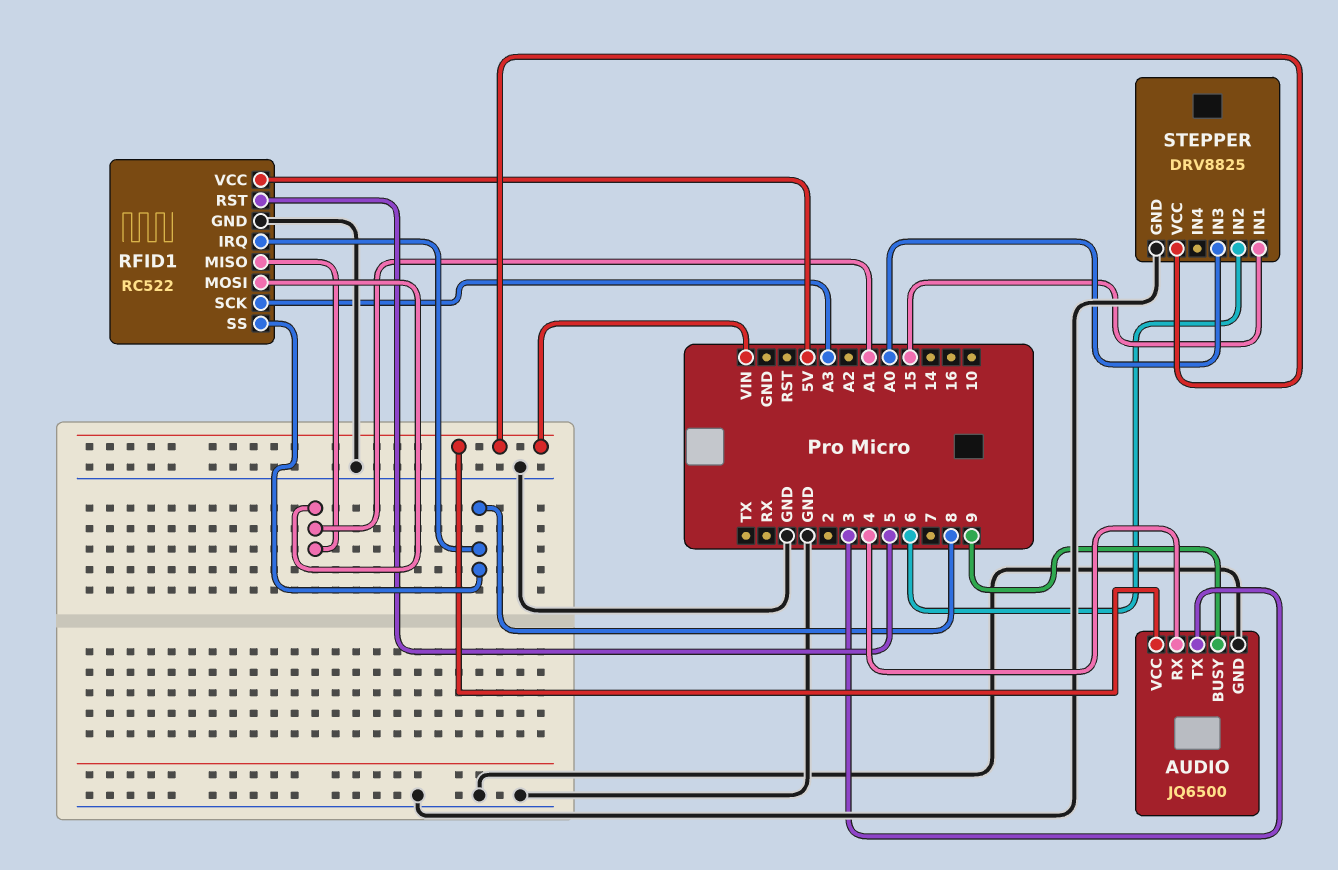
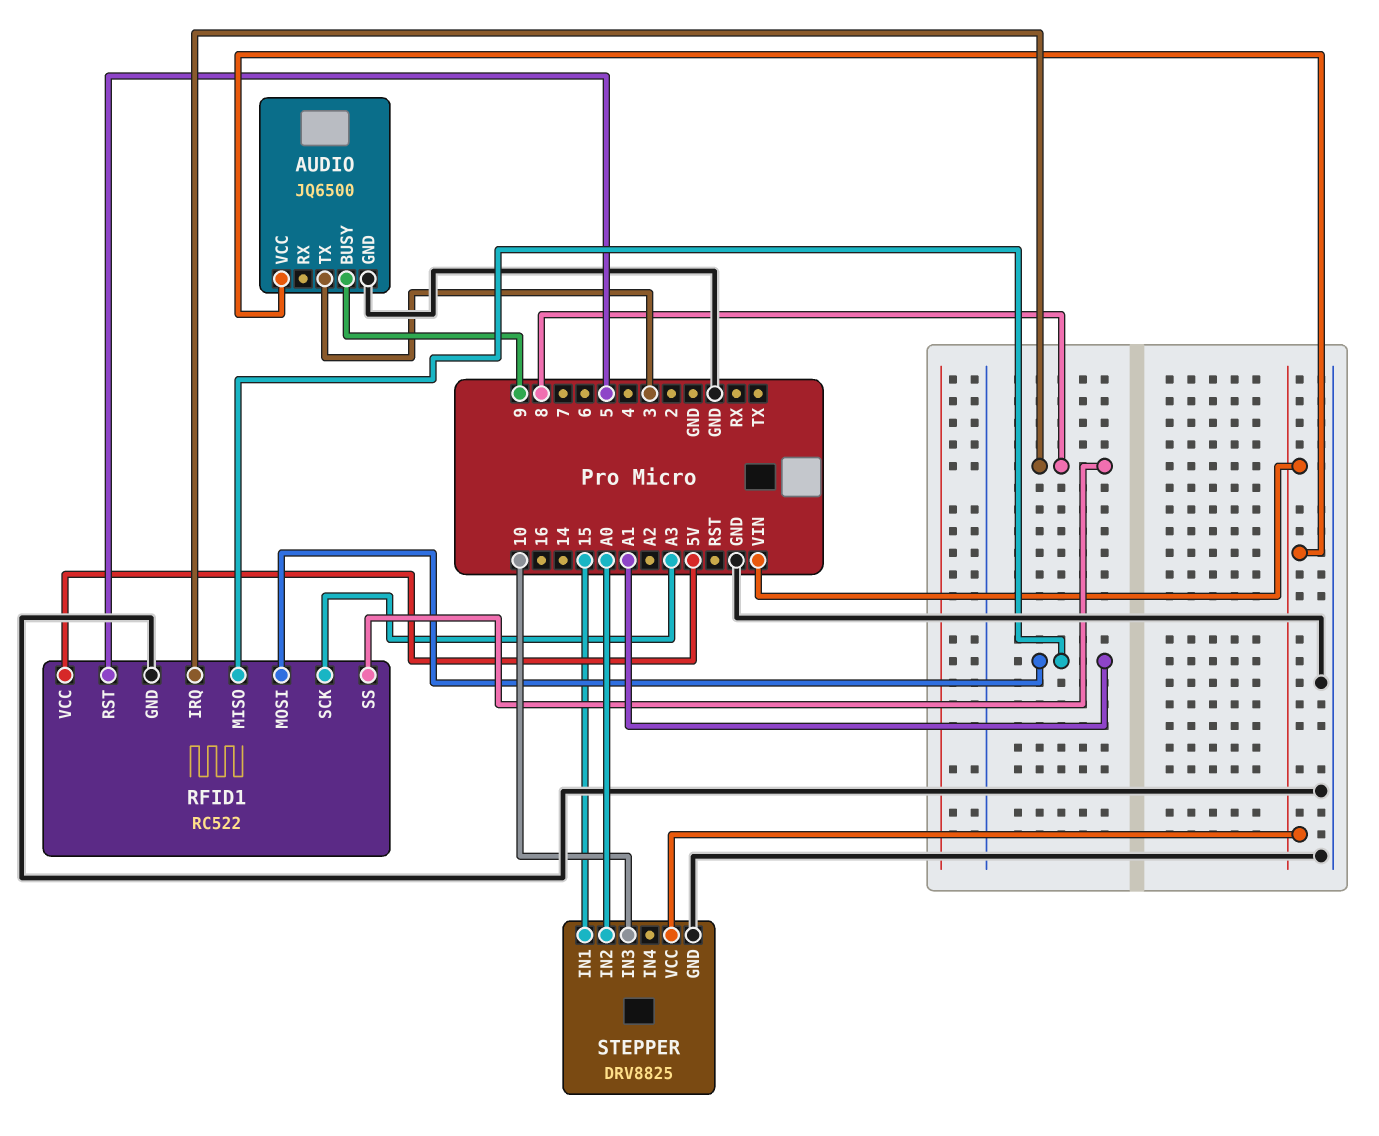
AUDIO pin RX: 4 -> none
STEPPER pin IN2: 6 -> A0
STEPPER pin IN3: A0 -> 10

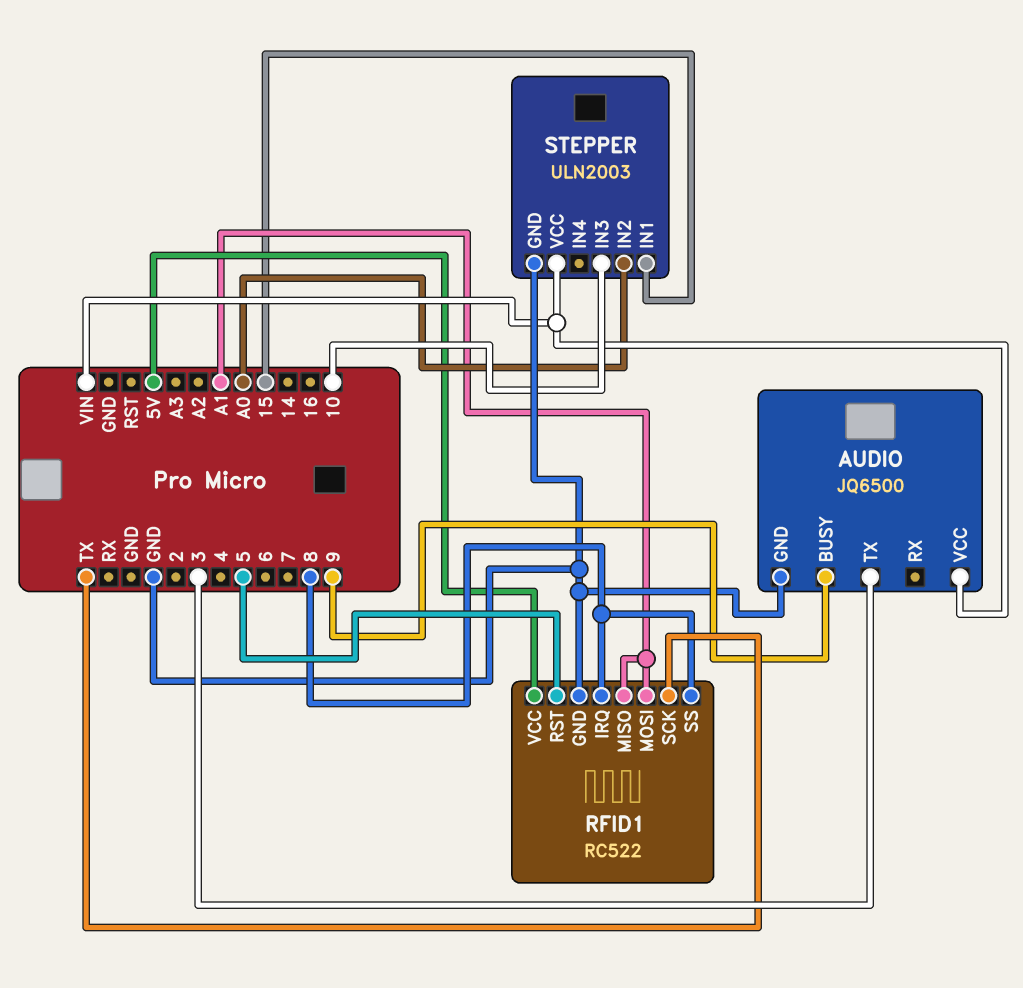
RFID1 pin SCK: A3 -> TX
STEPPER: DRV8825 -> ULN2003

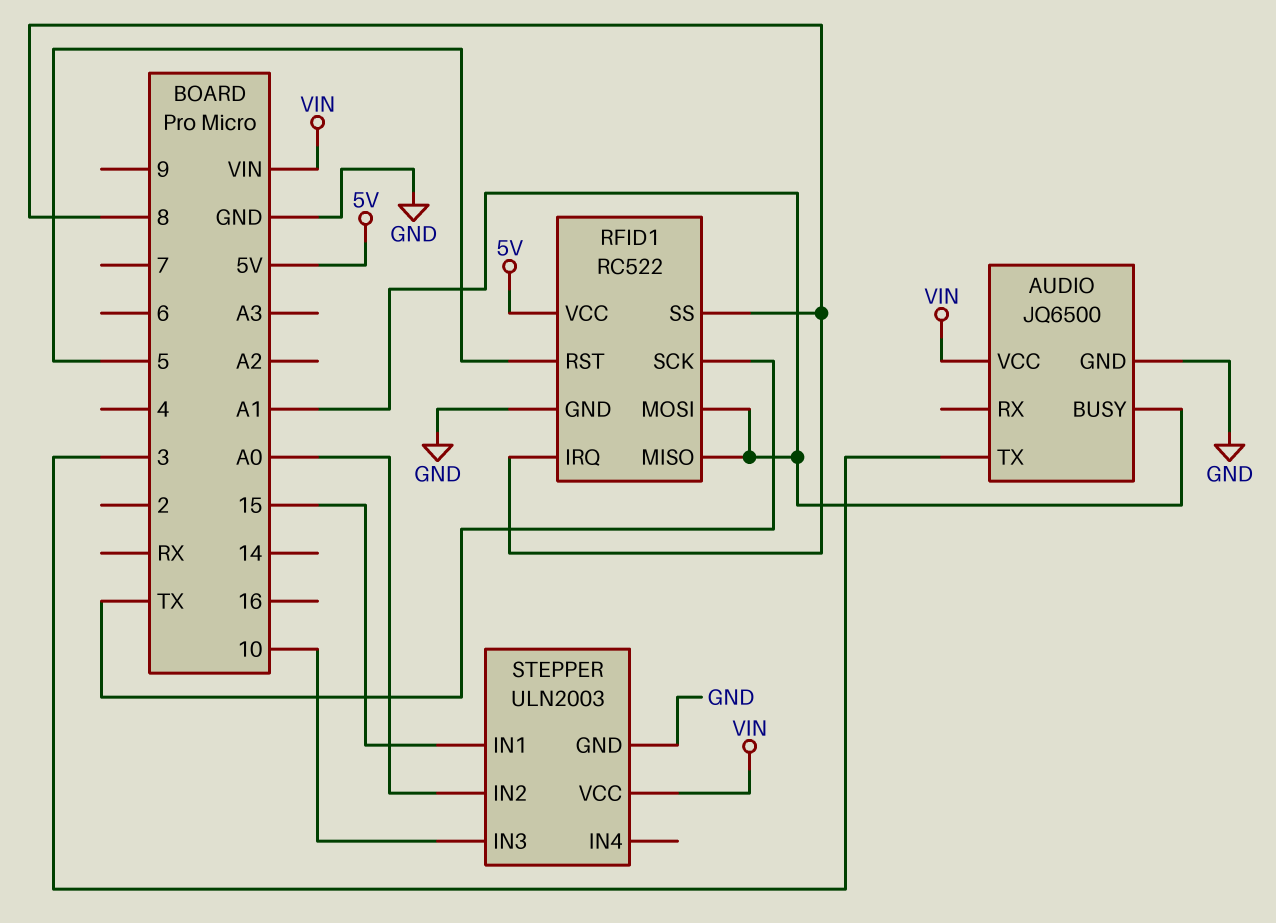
AUDIO pin BUSY: 9 -> A1

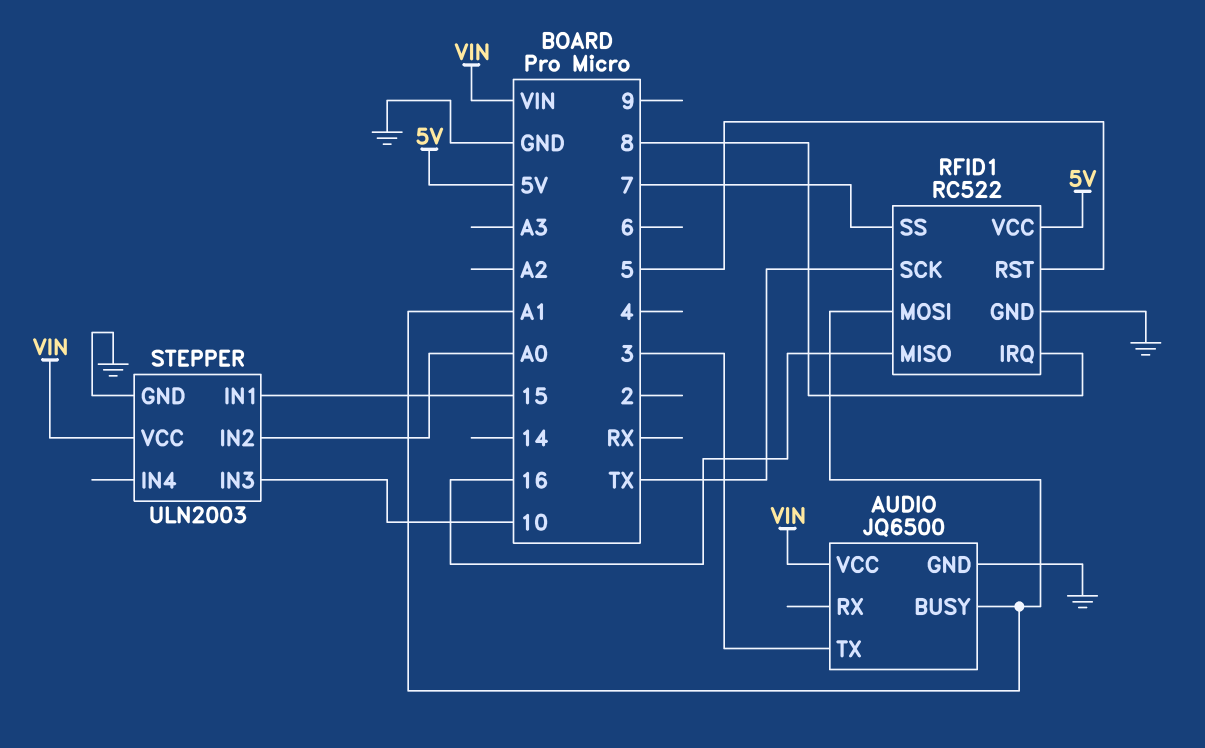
RFID1 pin MISO: A1 -> 16
RFID1 pin SS: 8 -> 7

